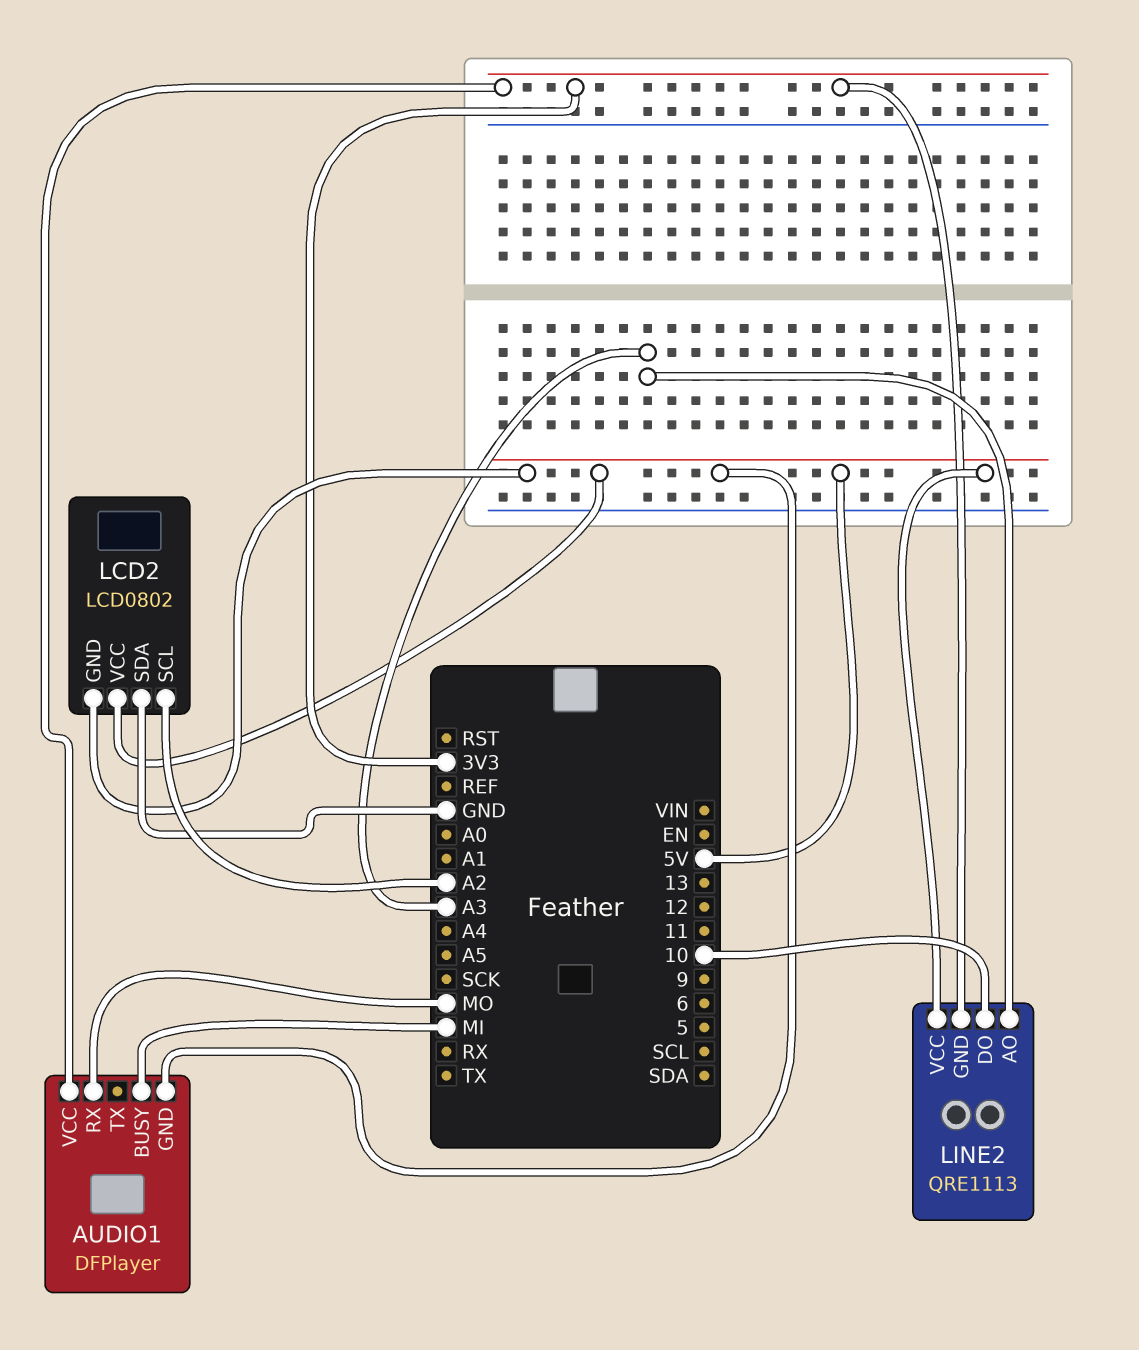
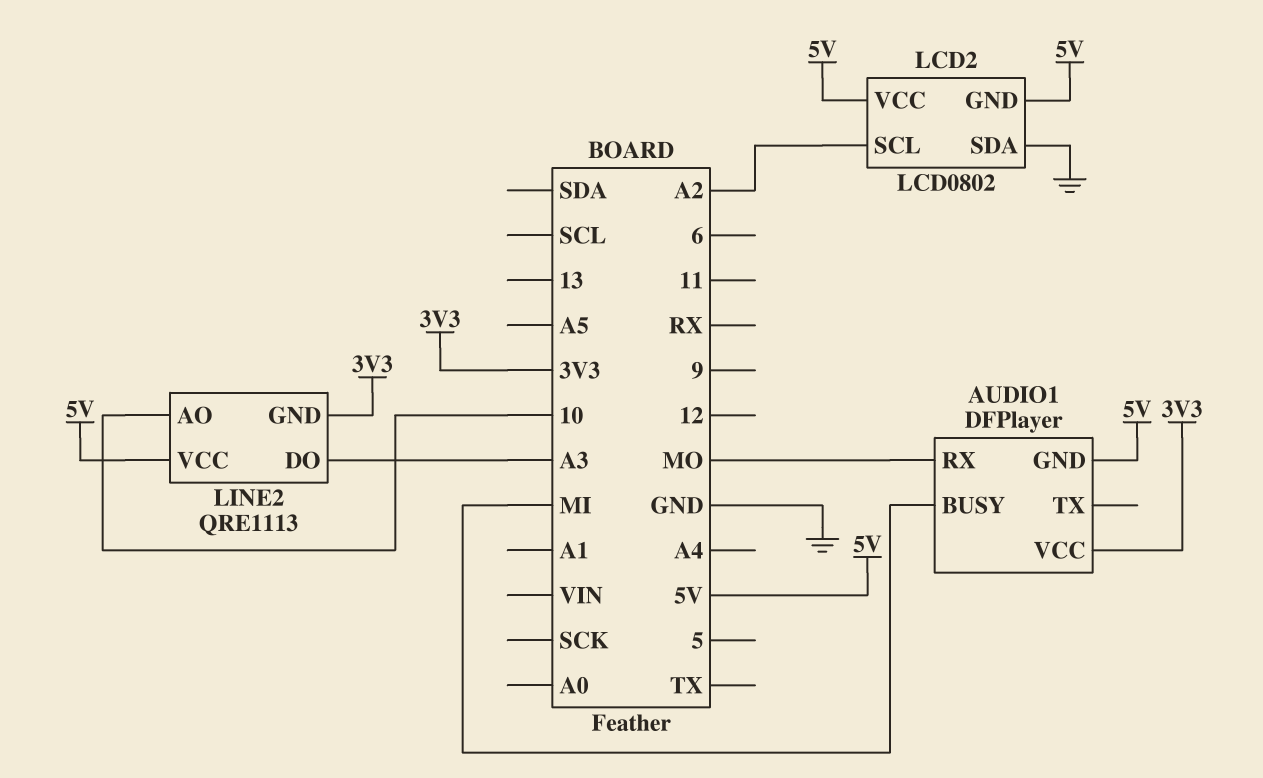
LINE2 pin AO: A3 -> 10
LINE2 pin DO: 10 -> A3

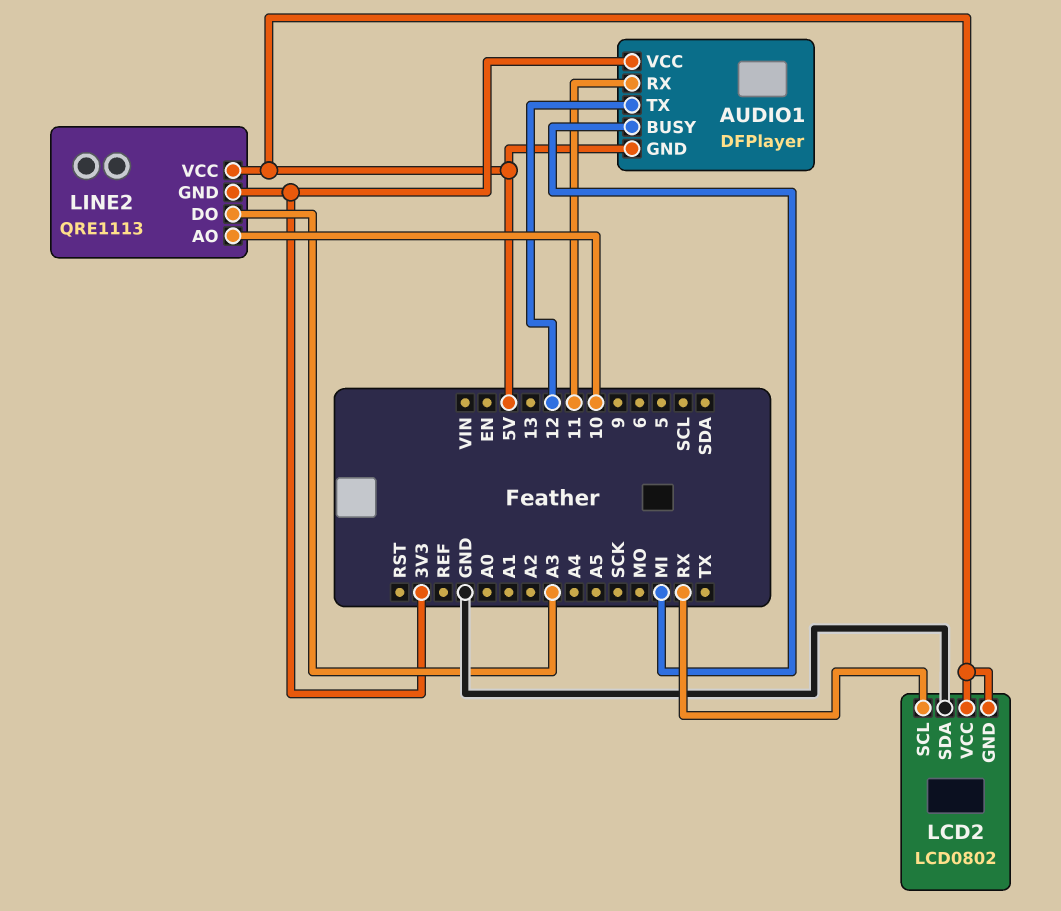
AUDIO1 pin RX: MO -> 11
AUDIO1 pin TX: none -> 12
LCD2 pin SCL: A2 -> RX

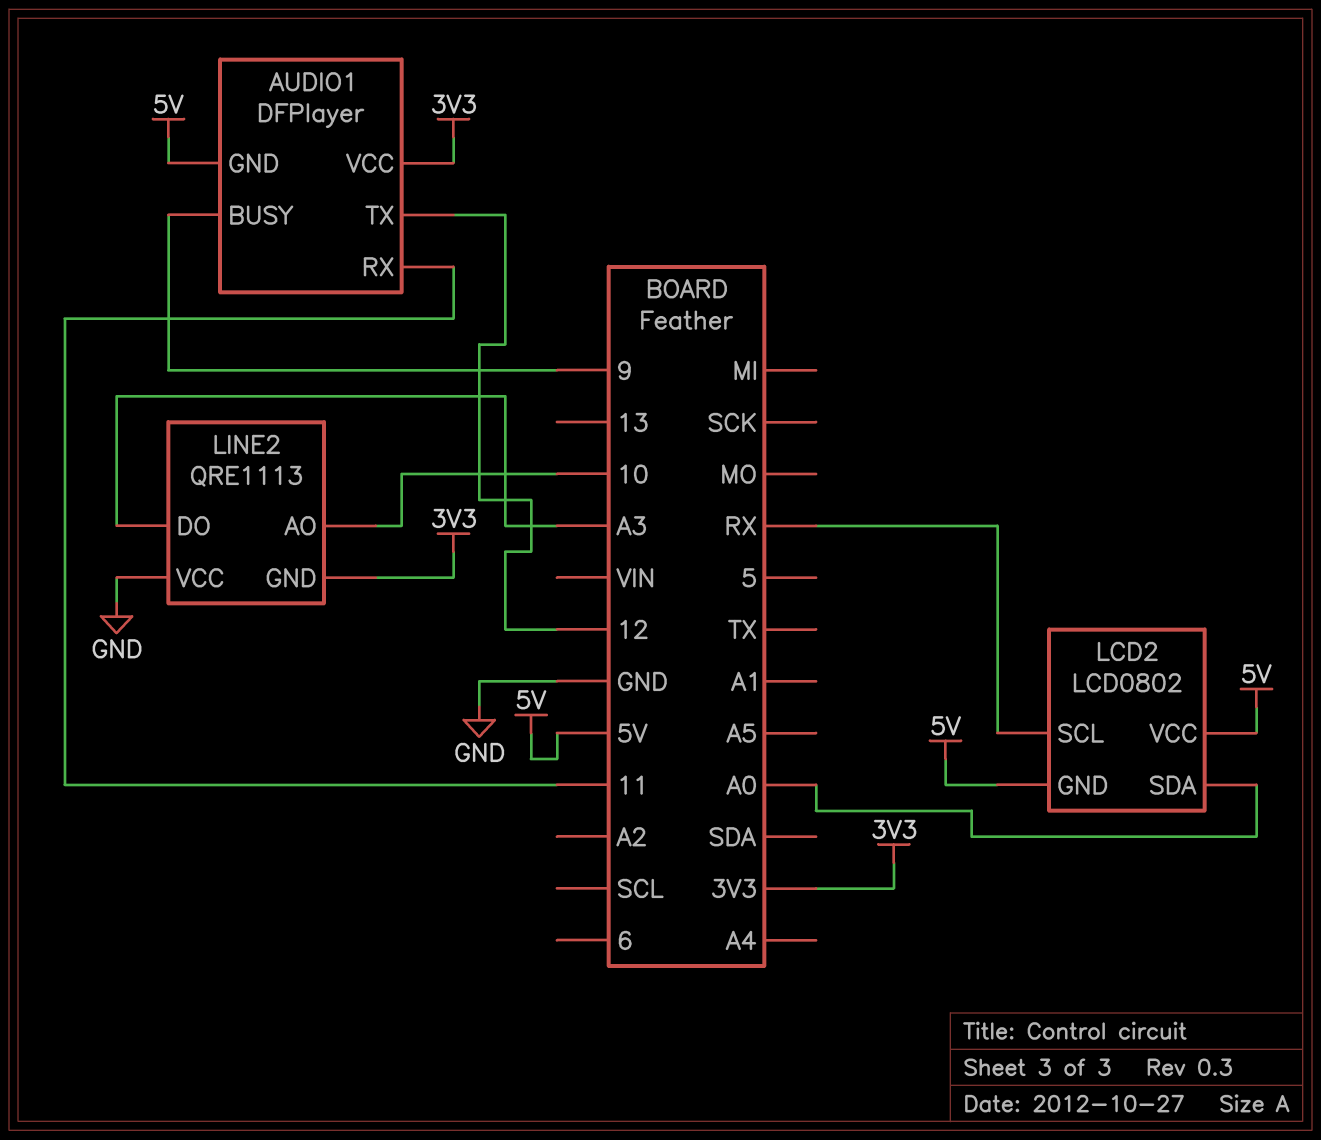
AUDIO1 pin BUSY: MI -> 9
LCD2 pin SDA: GND -> A0
LINE2 pin VCC: 5V -> GND

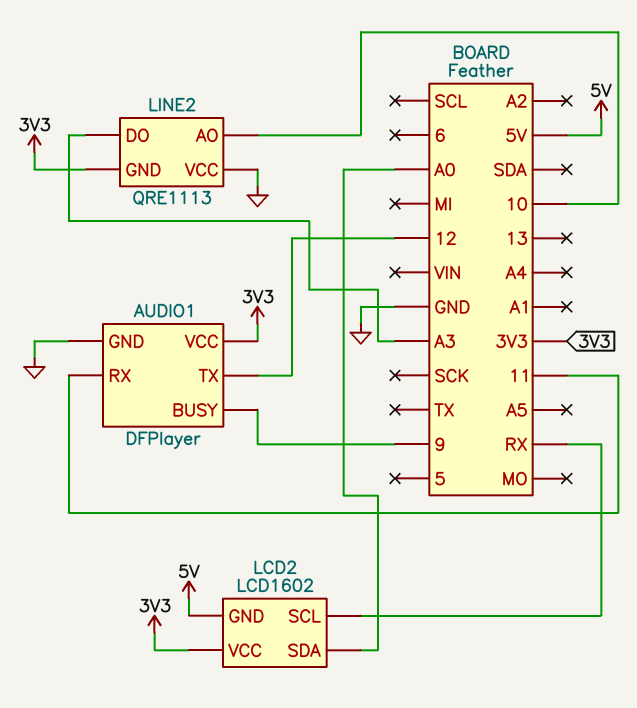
AUDIO1 pin GND: 5V -> GND
LCD2: LCD0802 -> LCD1602
LCD2 pin VCC: 5V -> 3V3

